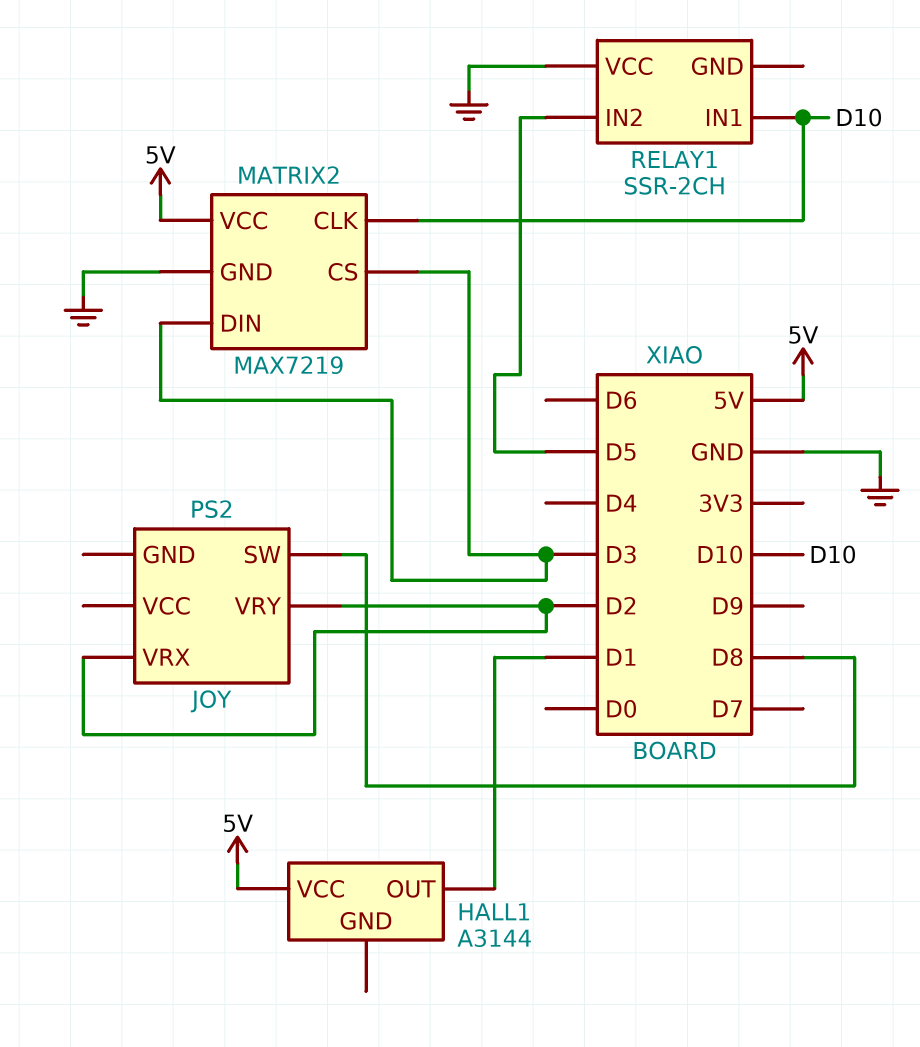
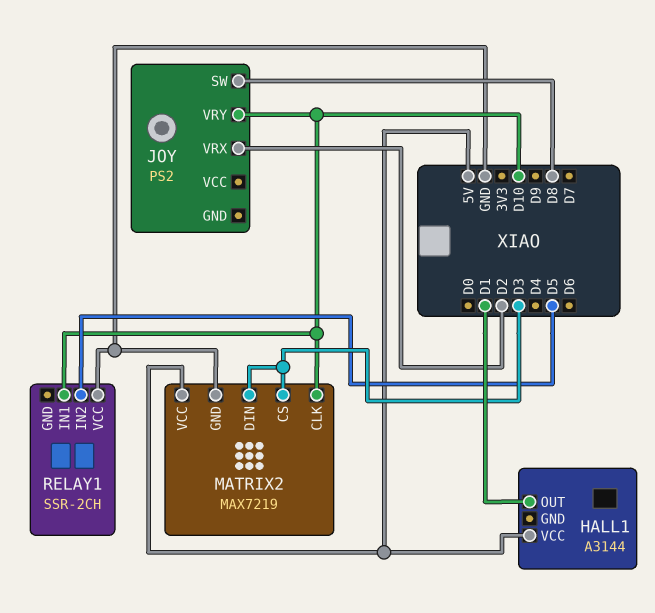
JOY pin VRY: D2 -> D10

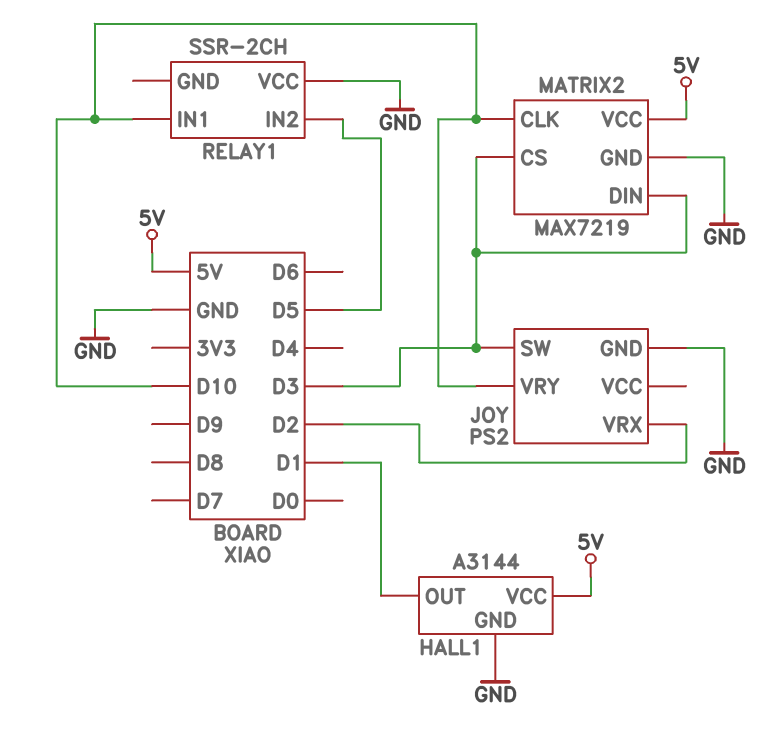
HALL1 pin GND: none -> GND
JOY pin GND: none -> GND
JOY pin SW: D8 -> D3

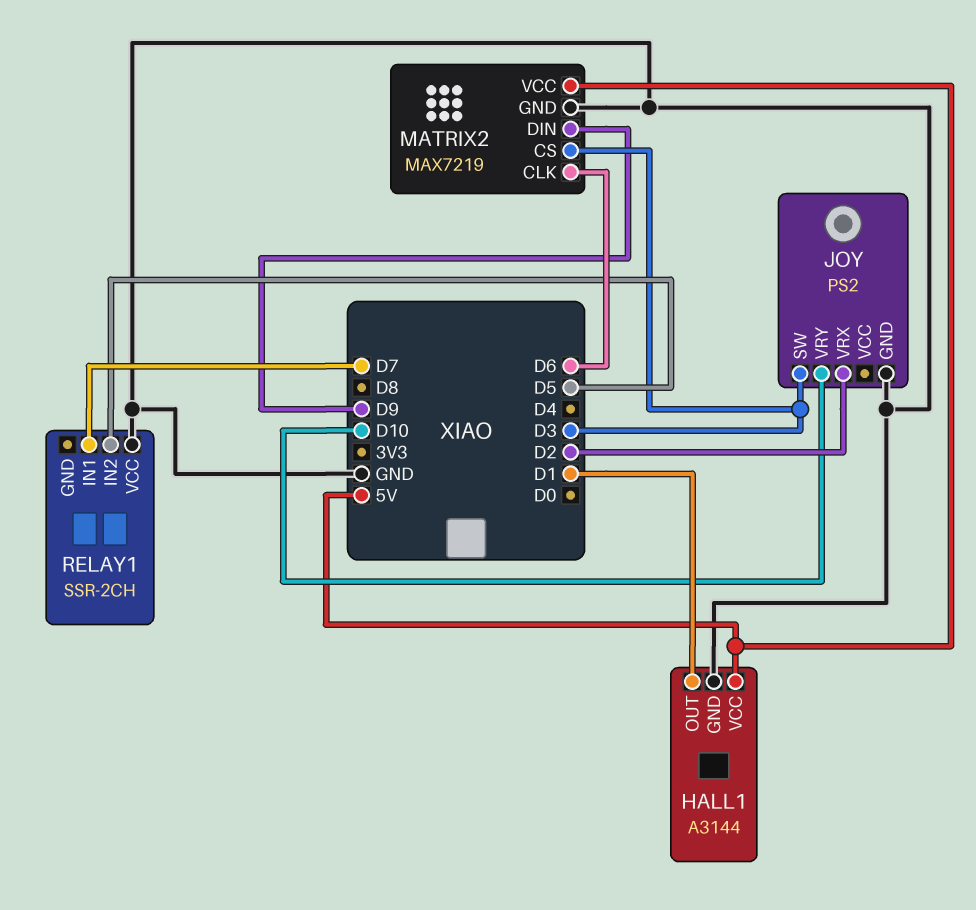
MATRIX2 pin CLK: D10 -> D6
MATRIX2 pin DIN: D3 -> D9
RELAY1 pin IN1: D10 -> D7

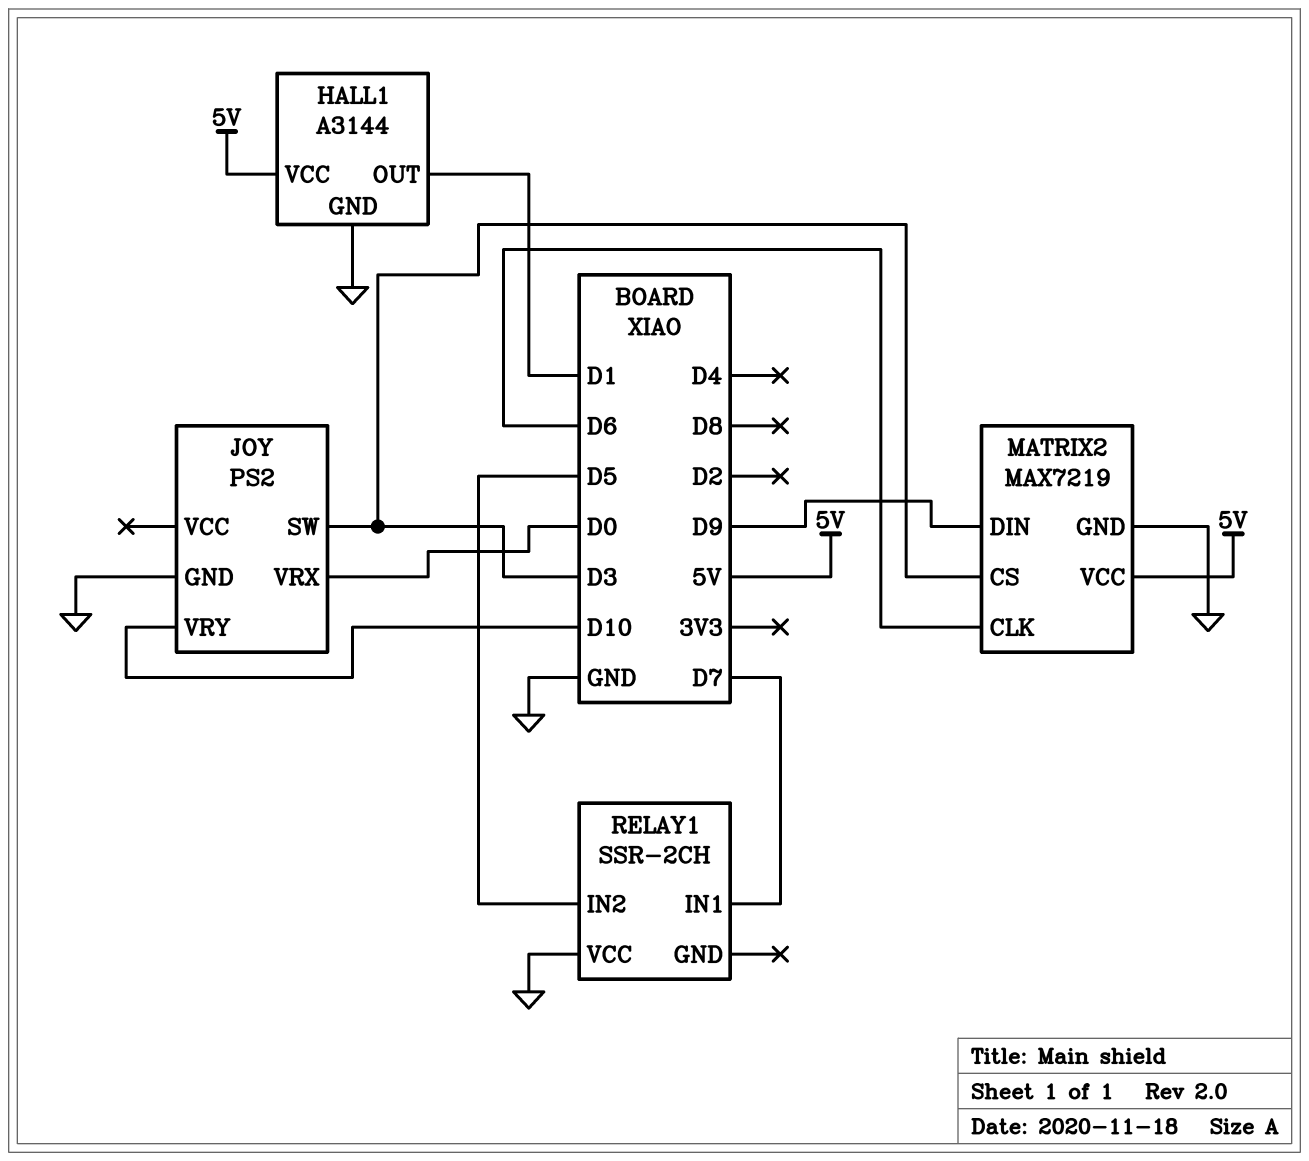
JOY pin VRX: D2 -> D0

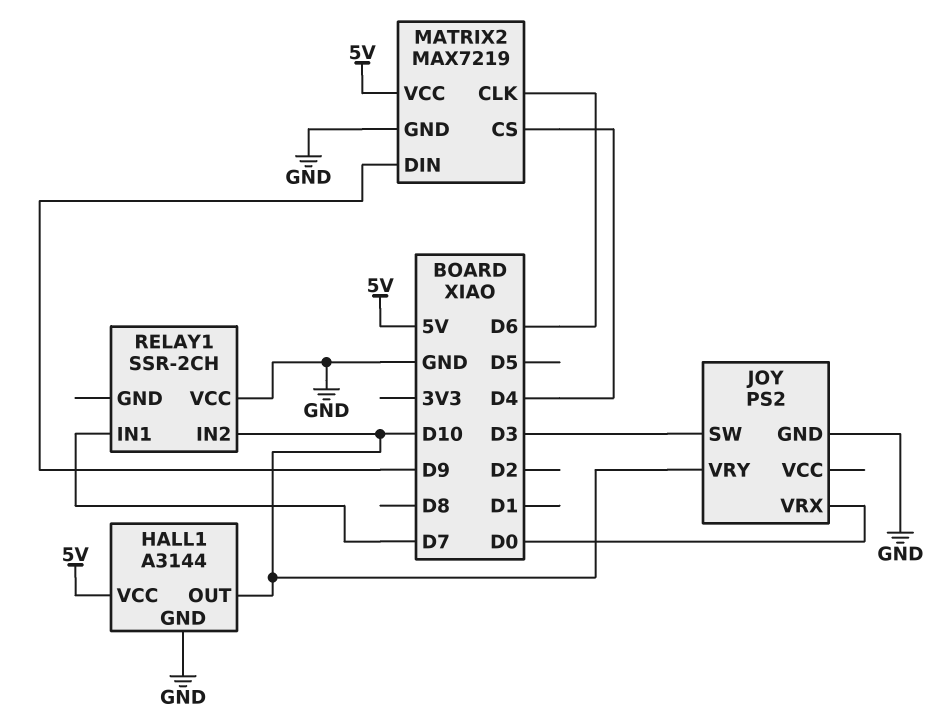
HALL1 pin OUT: D1 -> D10
MATRIX2 pin CS: D3 -> D4
RELAY1 pin IN2: D5 -> D10

